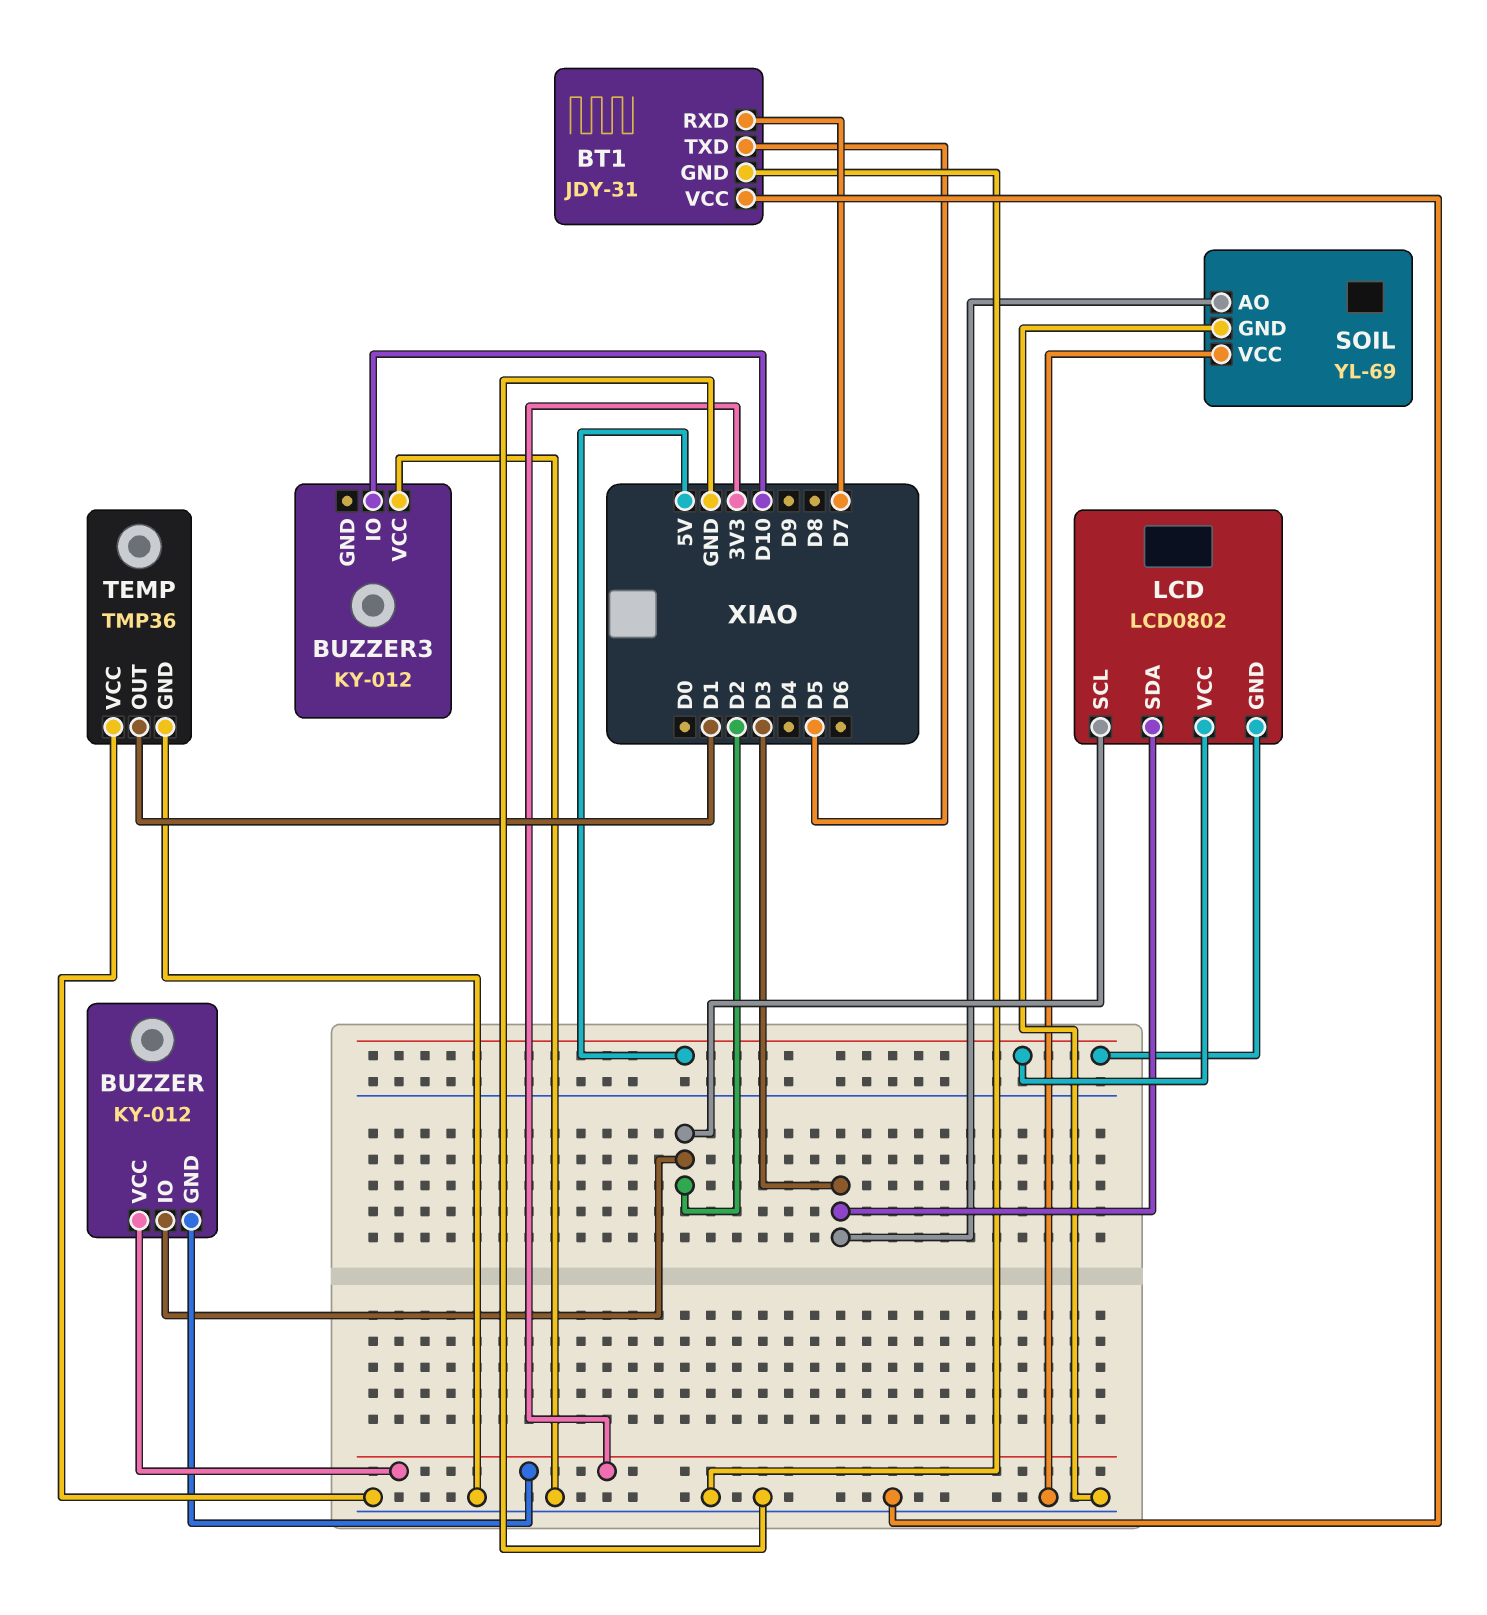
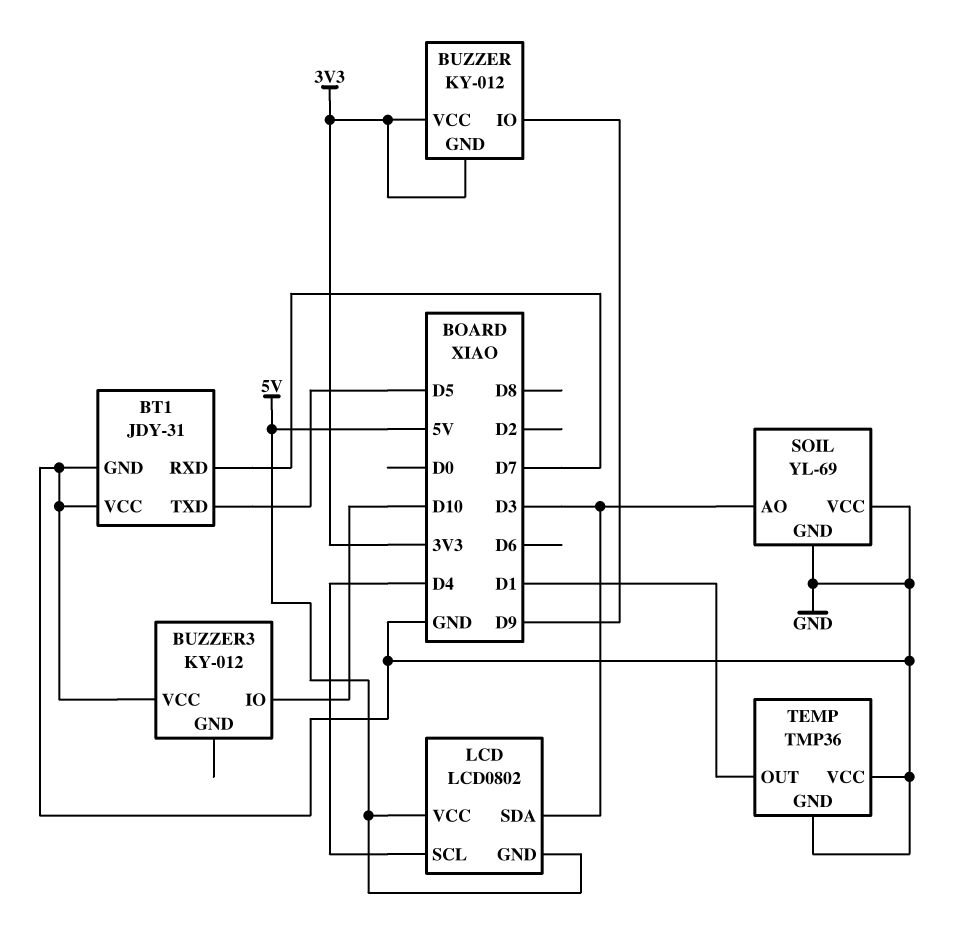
BUZZER pin IO: D2 -> D9
LCD pin SCL: D2 -> D4

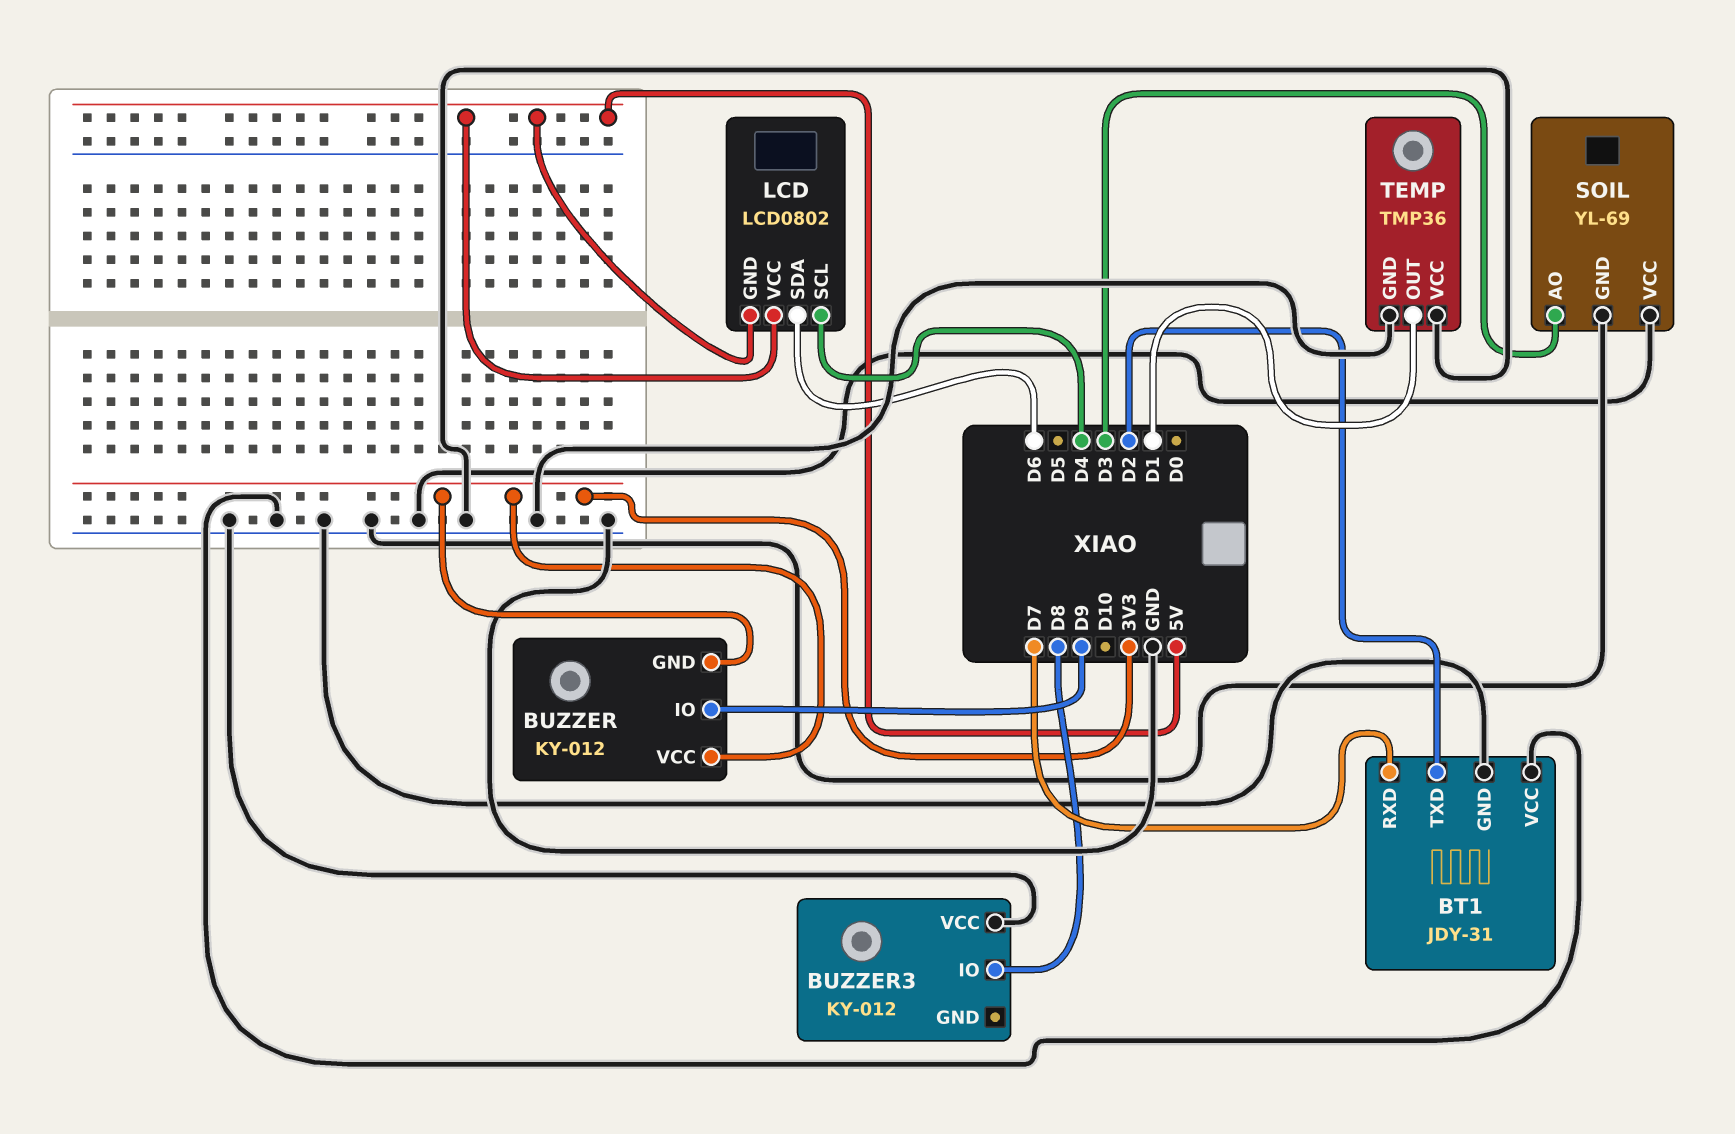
BT1 pin TXD: D5 -> D2
BUZZER3 pin IO: D10 -> D8
LCD pin SDA: D3 -> D6

